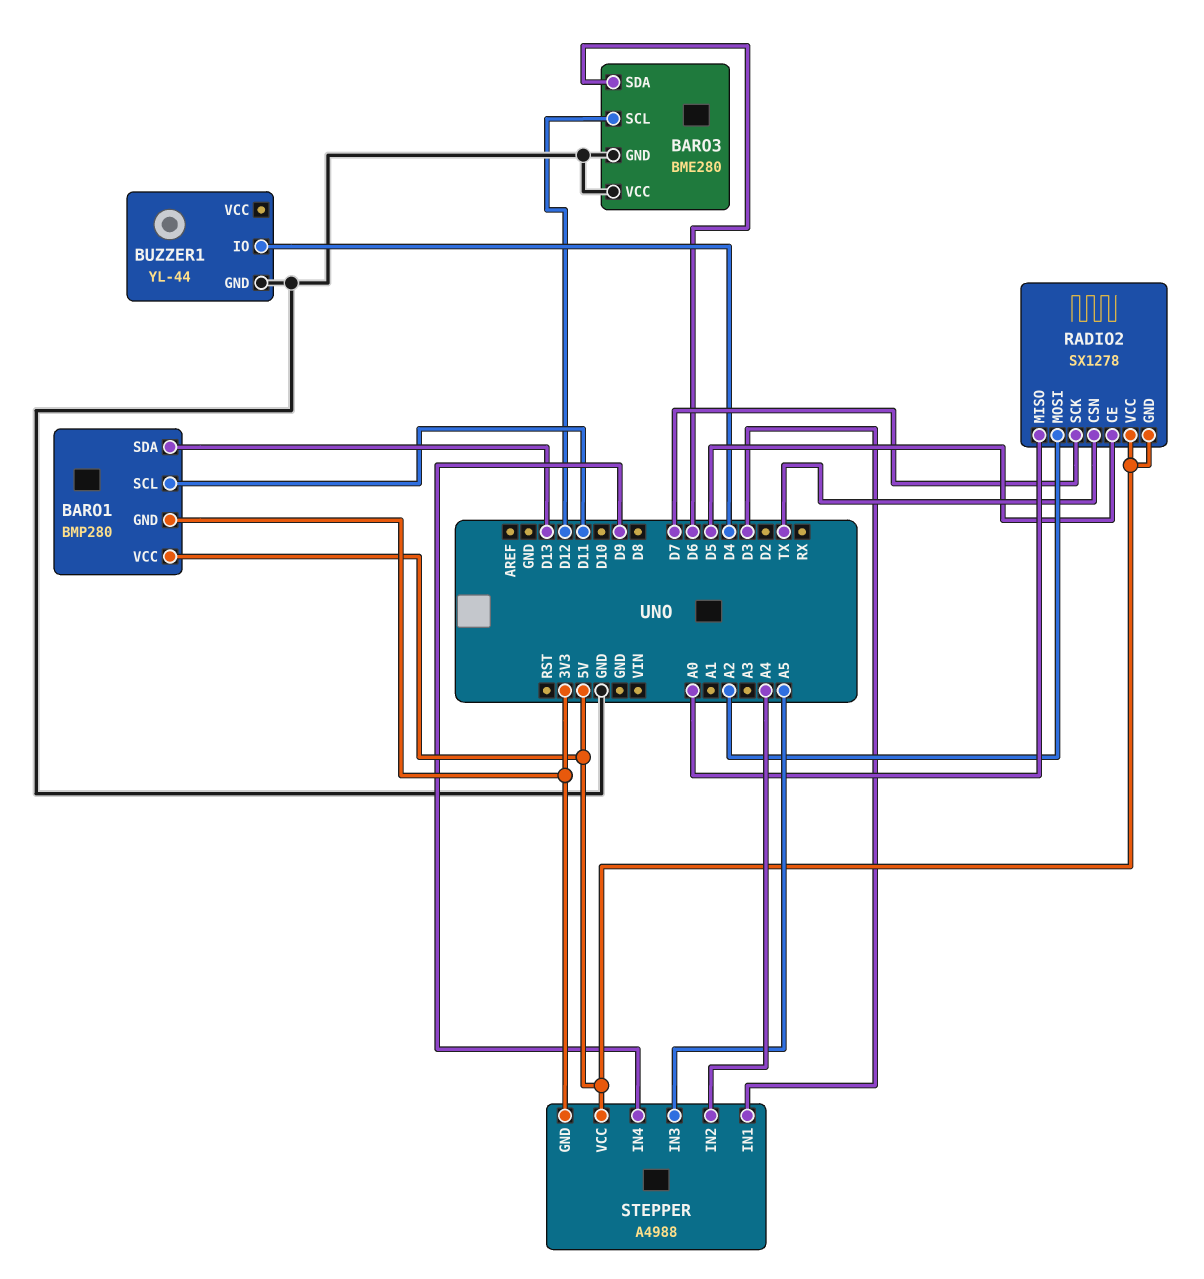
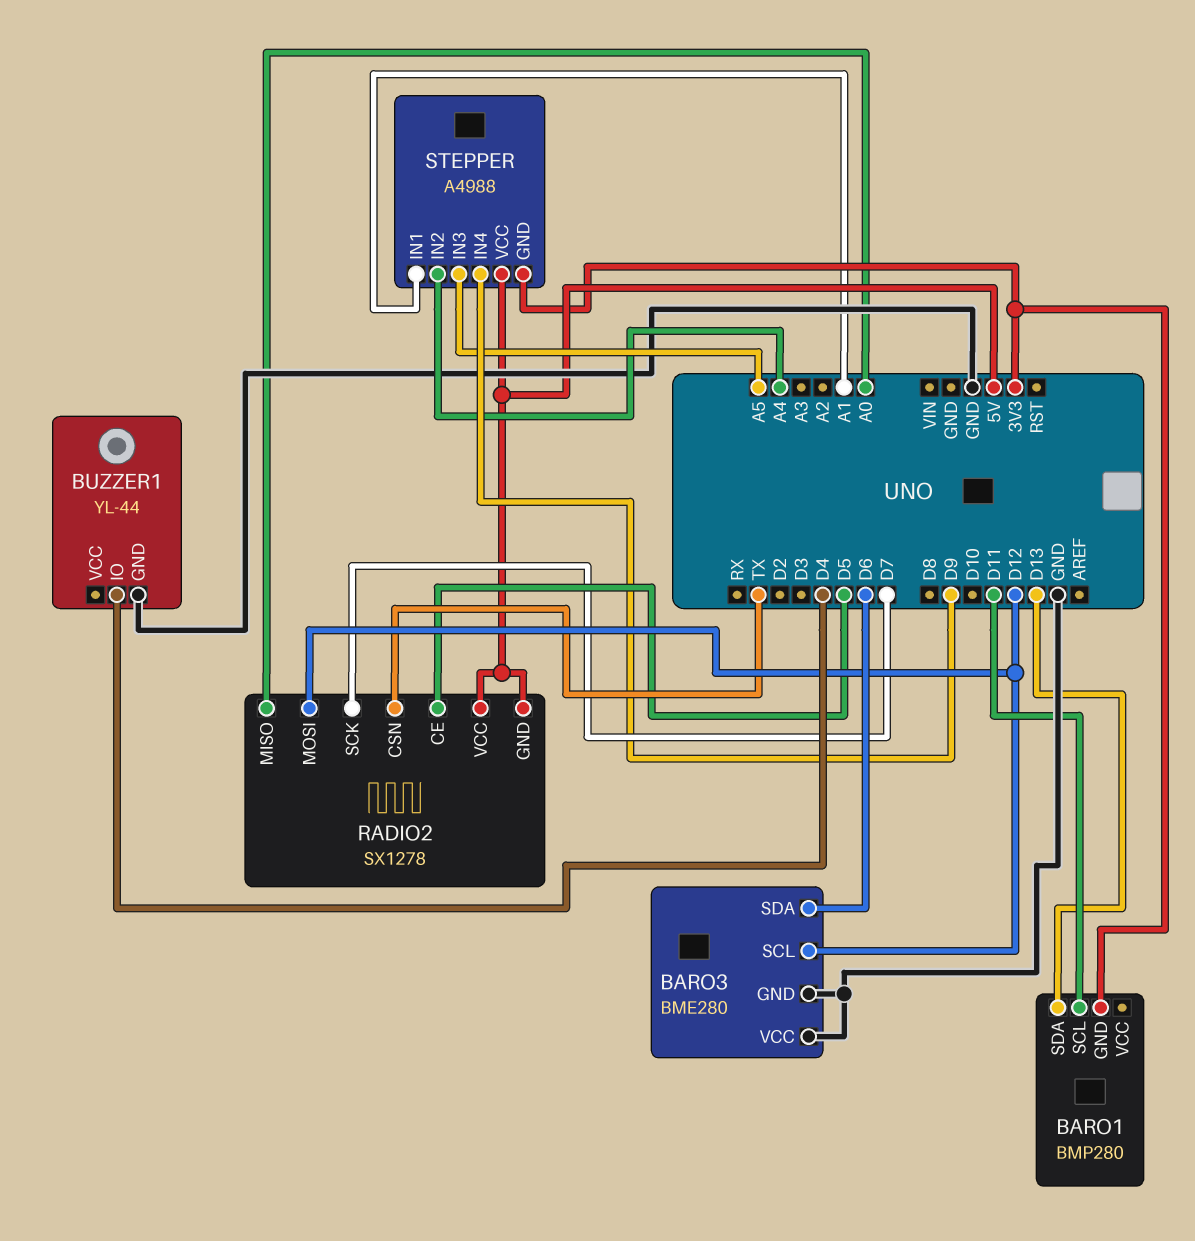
BARO1 pin VCC: 5V -> none
RADIO2 pin MOSI: A2 -> D12
STEPPER pin IN1: D3 -> A1

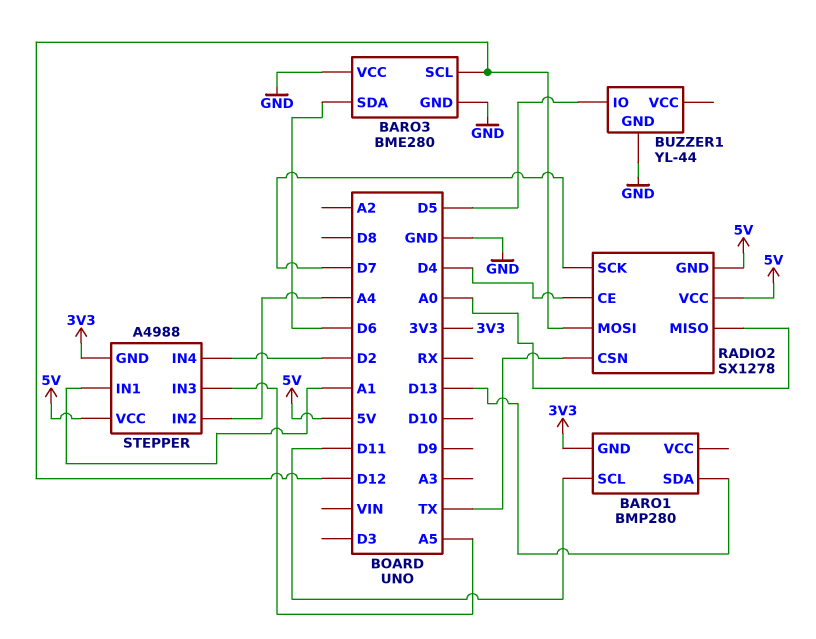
BUZZER1 pin IO: D4 -> D5
RADIO2 pin CE: D5 -> D4
STEPPER pin IN4: D9 -> D2

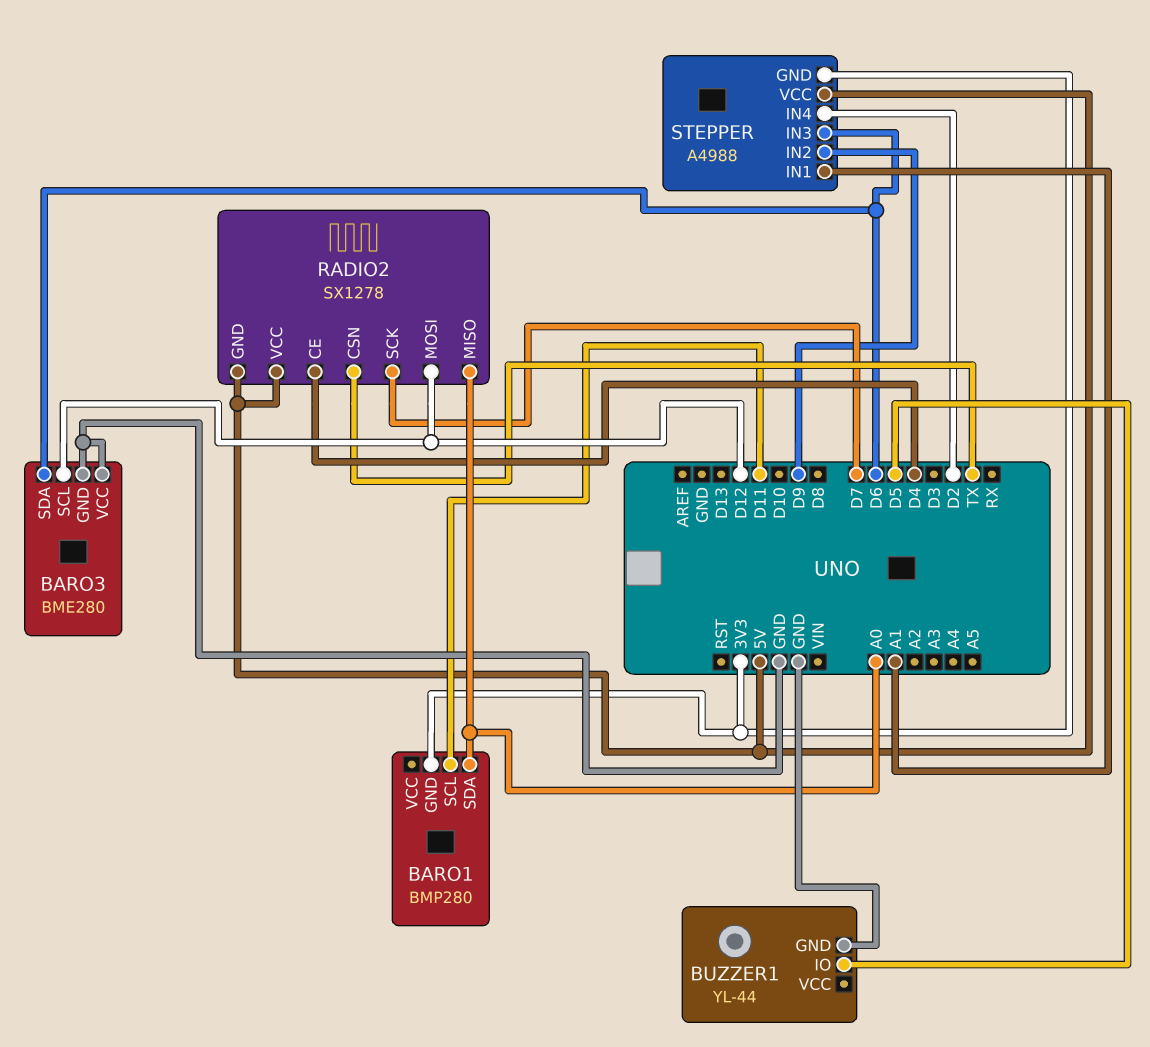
BARO1 pin SDA: D13 -> A0
STEPPER pin IN2: A4 -> D9
STEPPER pin IN3: A5 -> D6

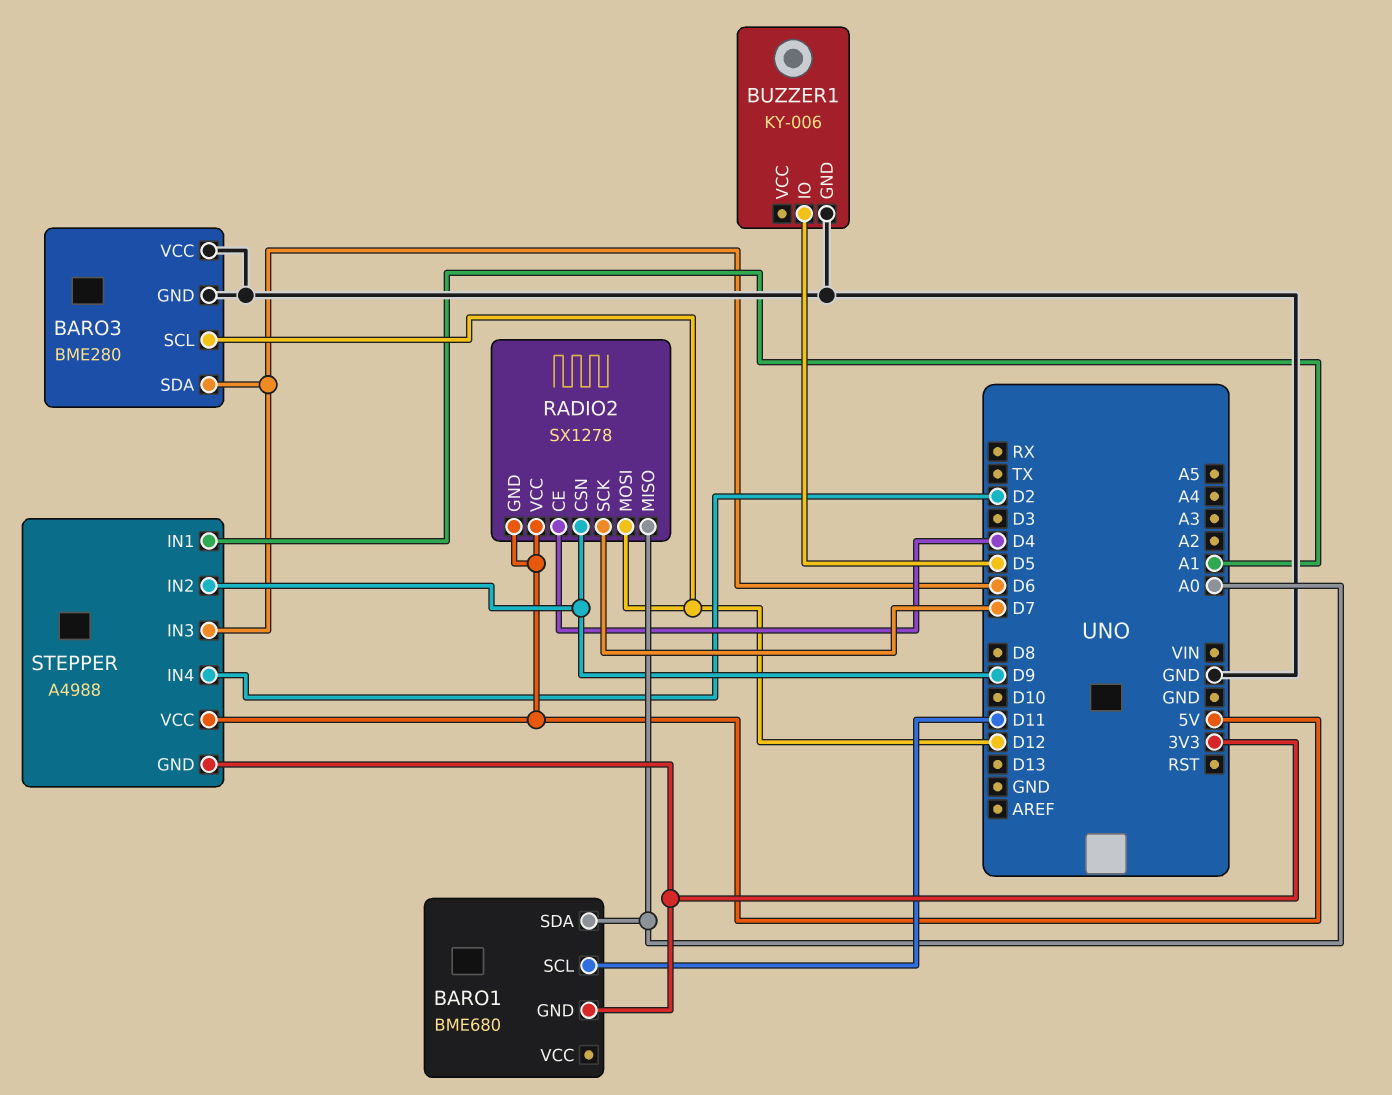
BARO1: BMP280 -> BME680
BUZZER1: YL-44 -> KY-006
RADIO2 pin CSN: TX -> D9

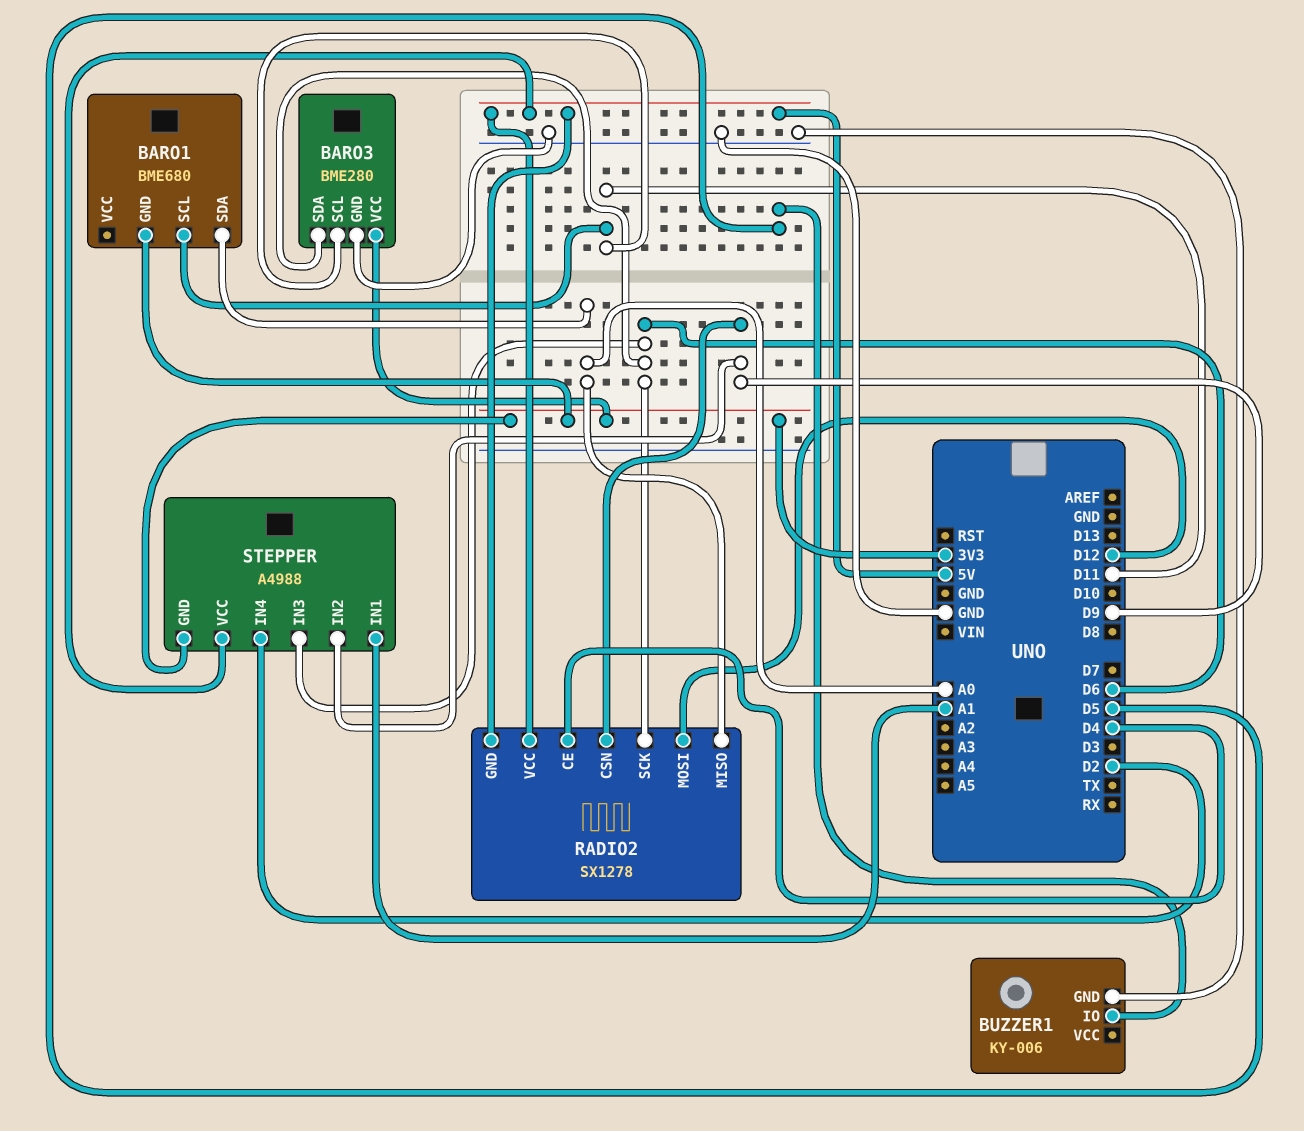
BARO3 pin SCL: D12 -> D11
BARO3 pin VCC: GND -> 3V3
RADIO2 pin SCK: D7 -> D6

